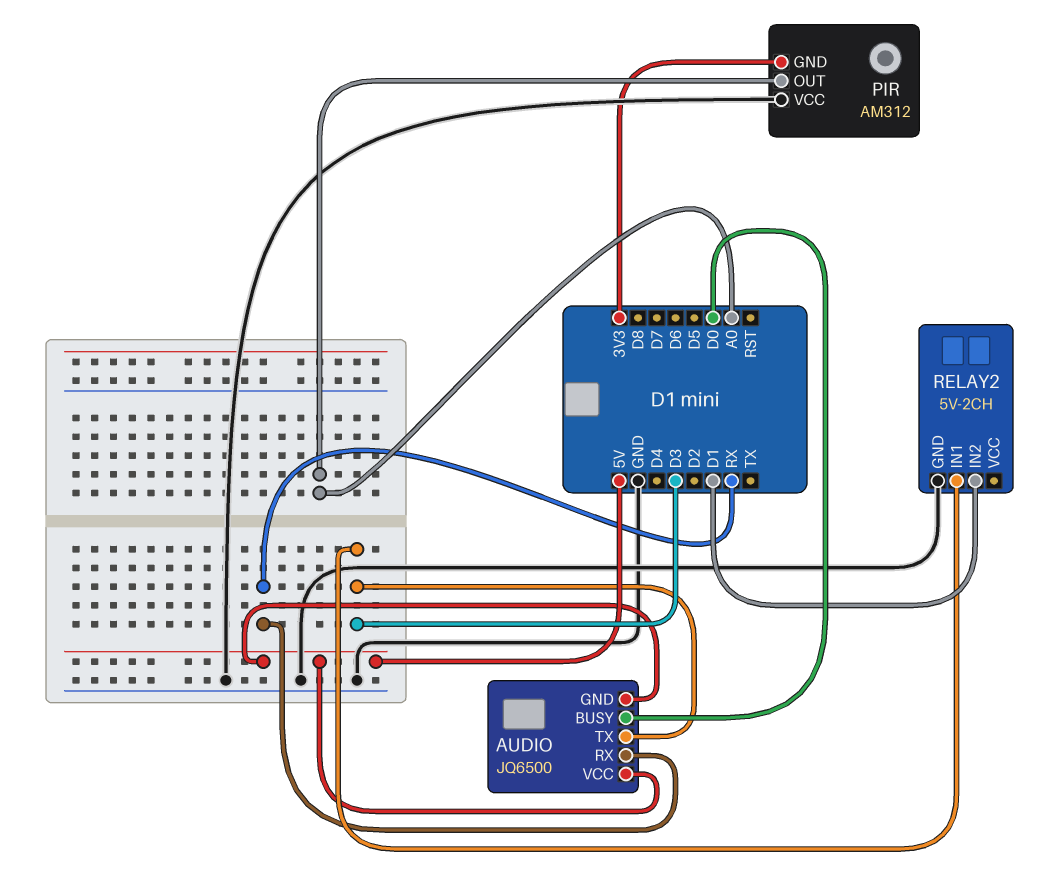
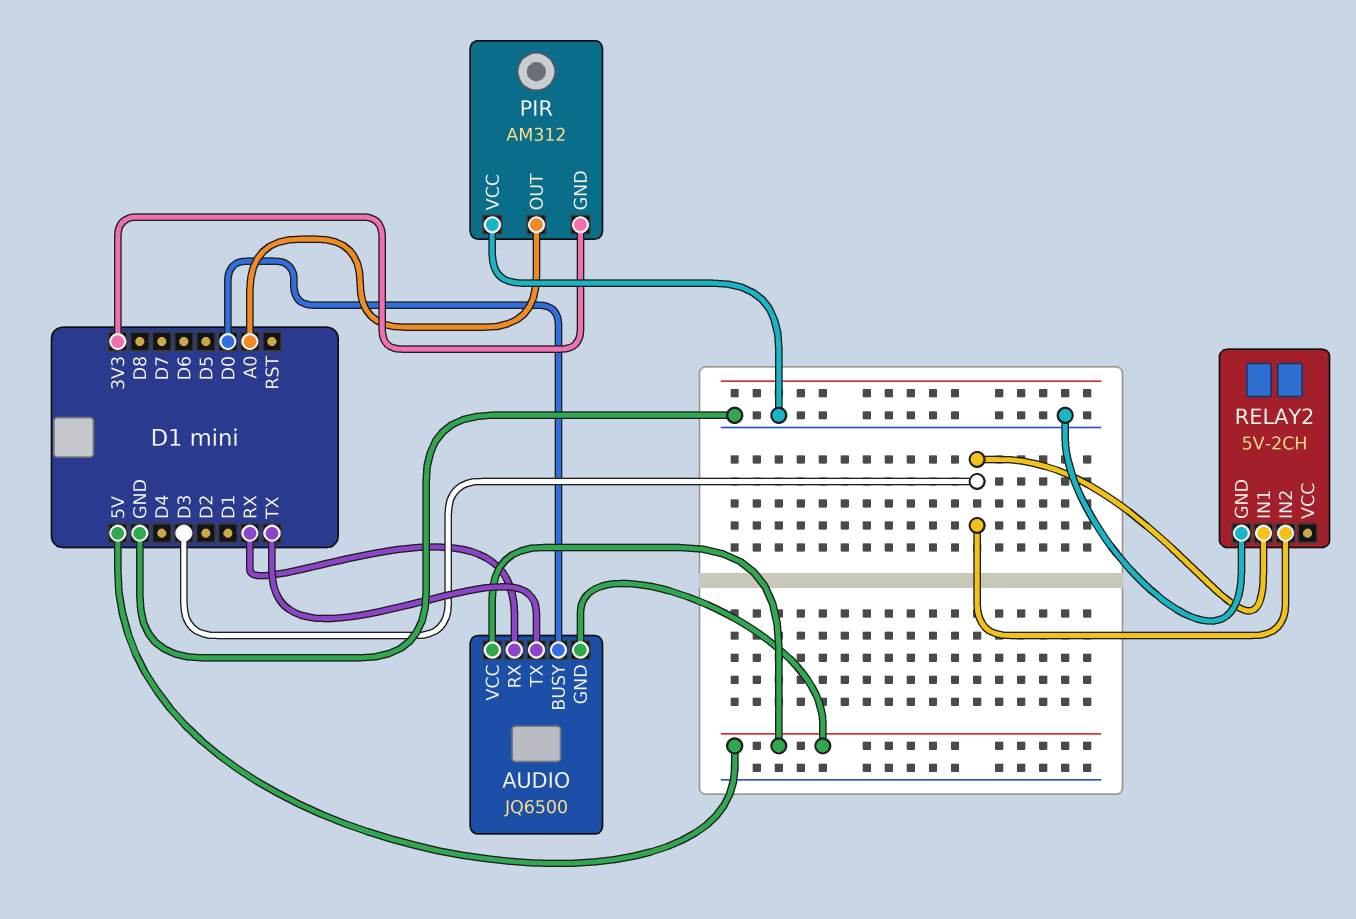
AUDIO pin TX: D3 -> TX
RELAY2 pin IN2: D1 -> D3

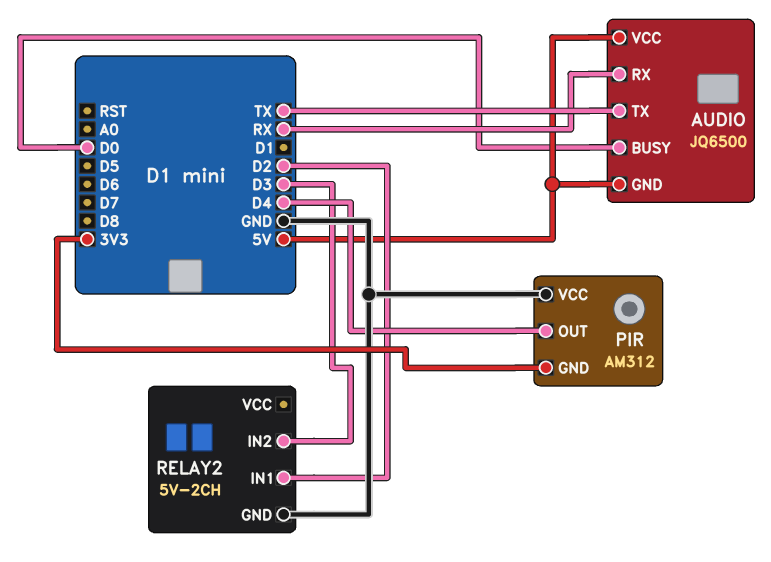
PIR pin OUT: A0 -> D4
RELAY2 pin IN1: D3 -> D2

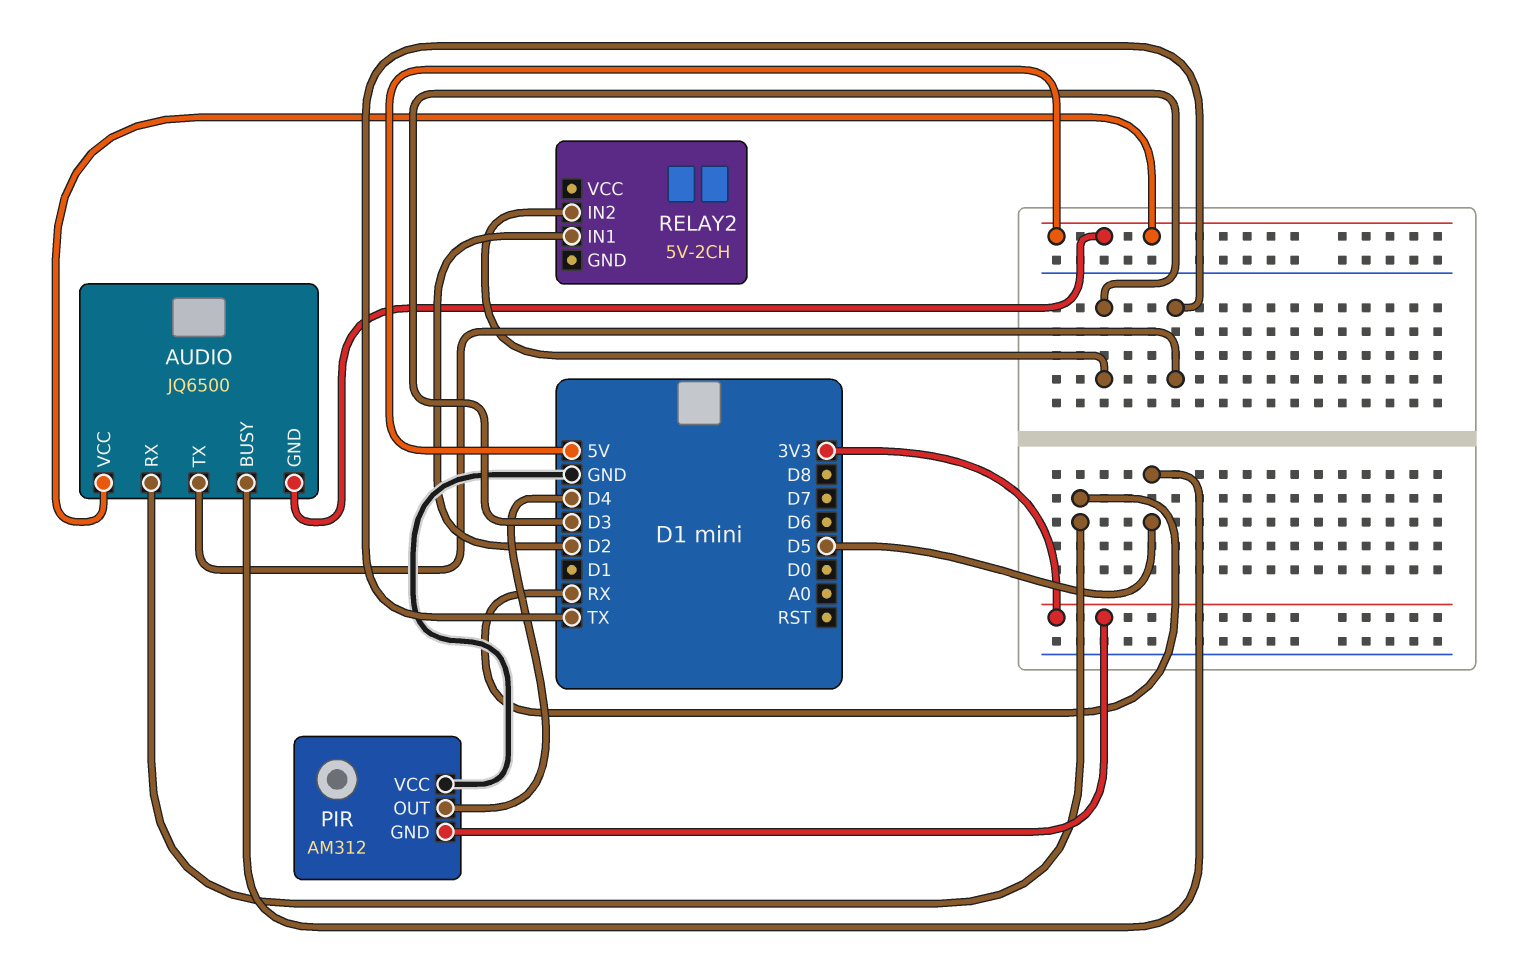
AUDIO pin BUSY: D0 -> D5
RELAY2 pin GND: GND -> none

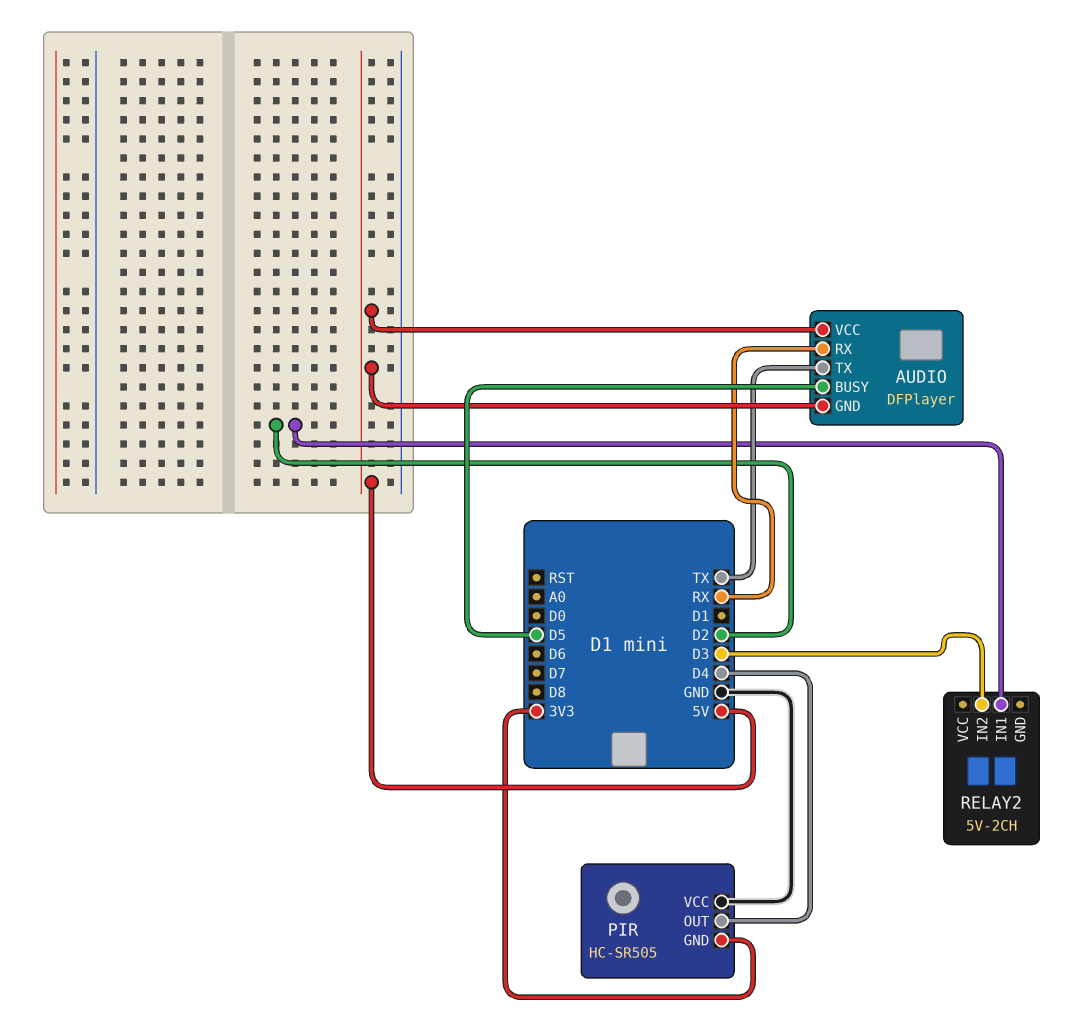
AUDIO: JQ6500 -> DFPlayer
PIR: AM312 -> HC-SR505

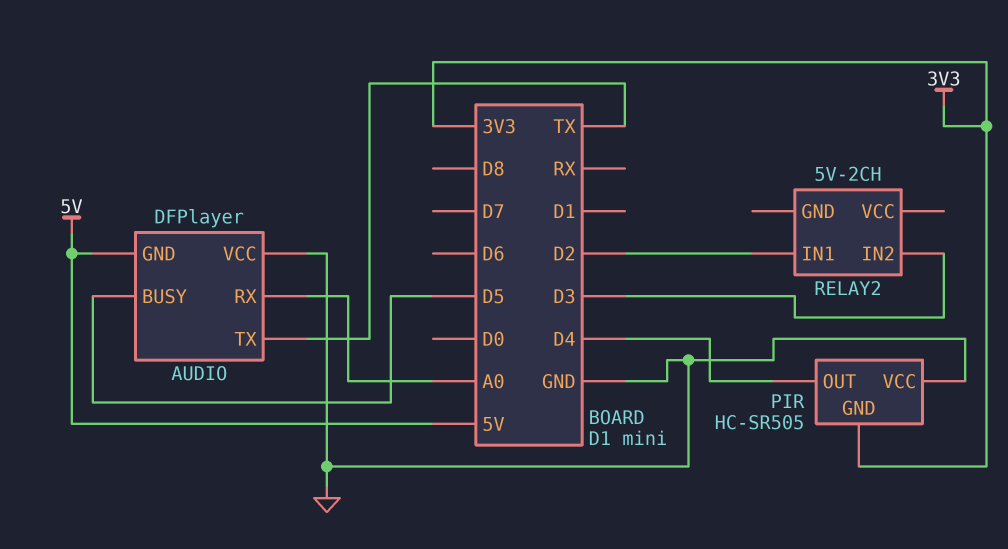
AUDIO pin RX: RX -> A0
AUDIO pin VCC: 5V -> GND

